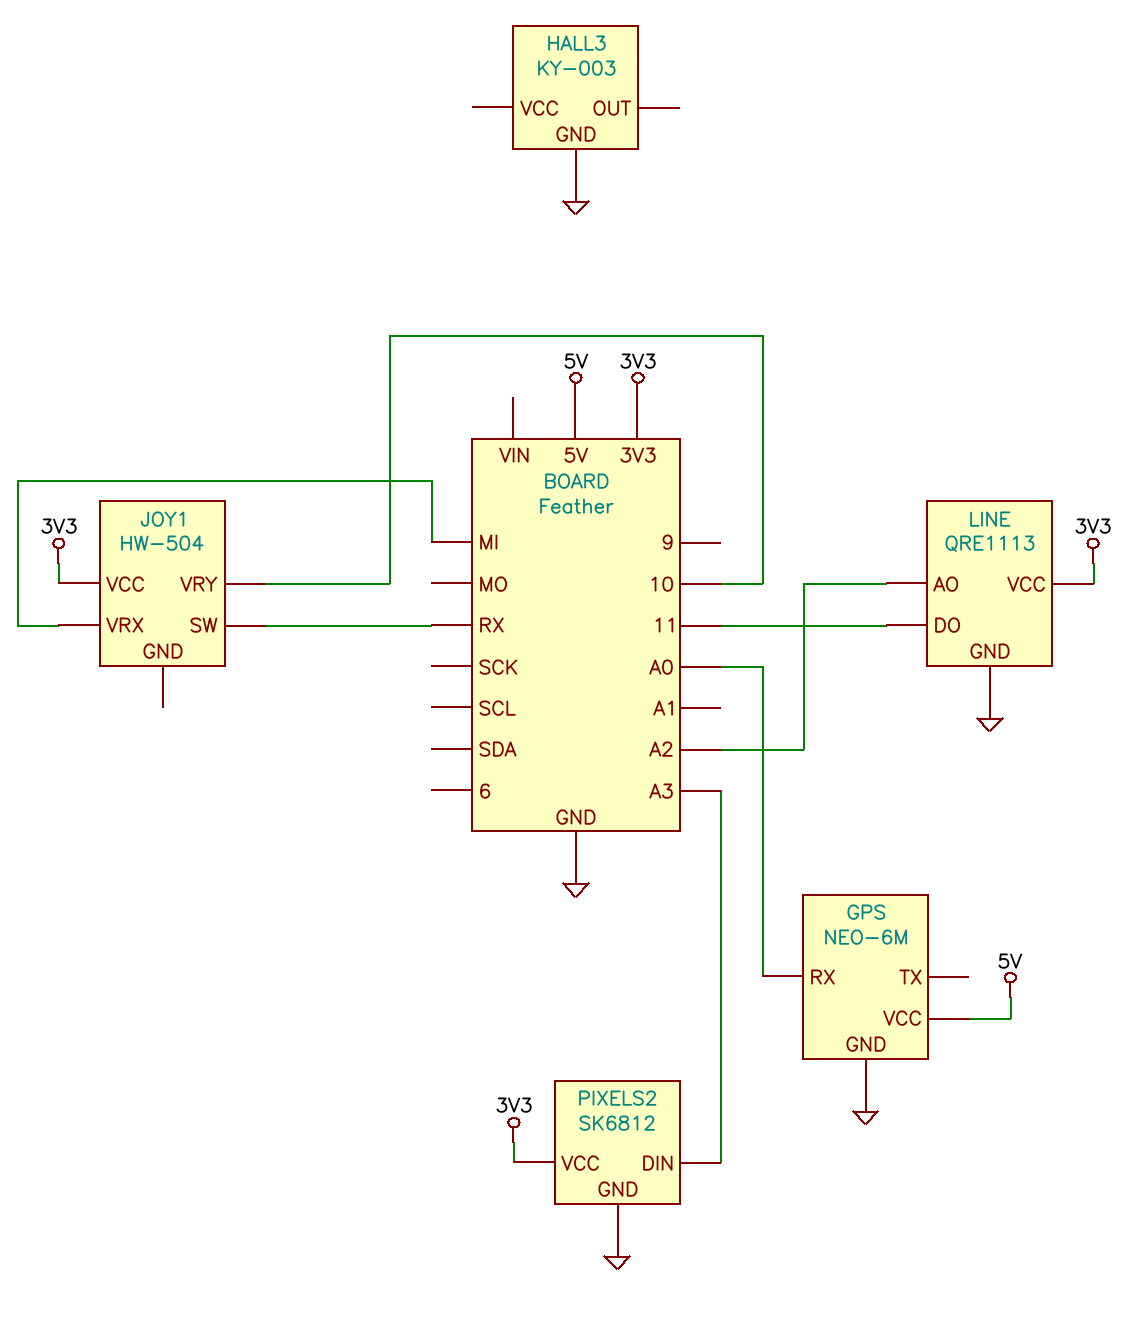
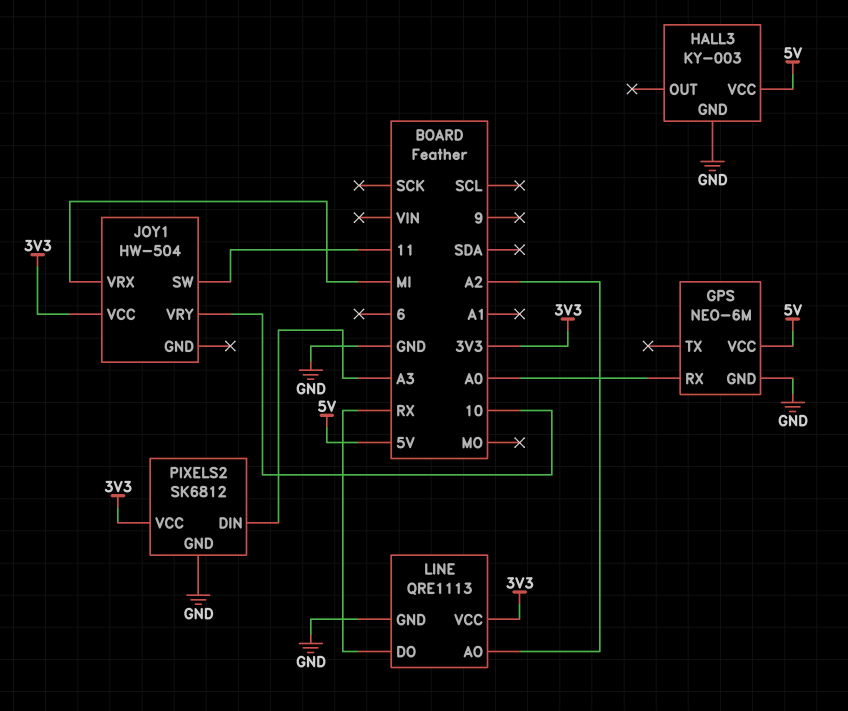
HALL3 pin VCC: none -> 5V
JOY1 pin SW: RX -> 11
LINE pin DO: 11 -> RX

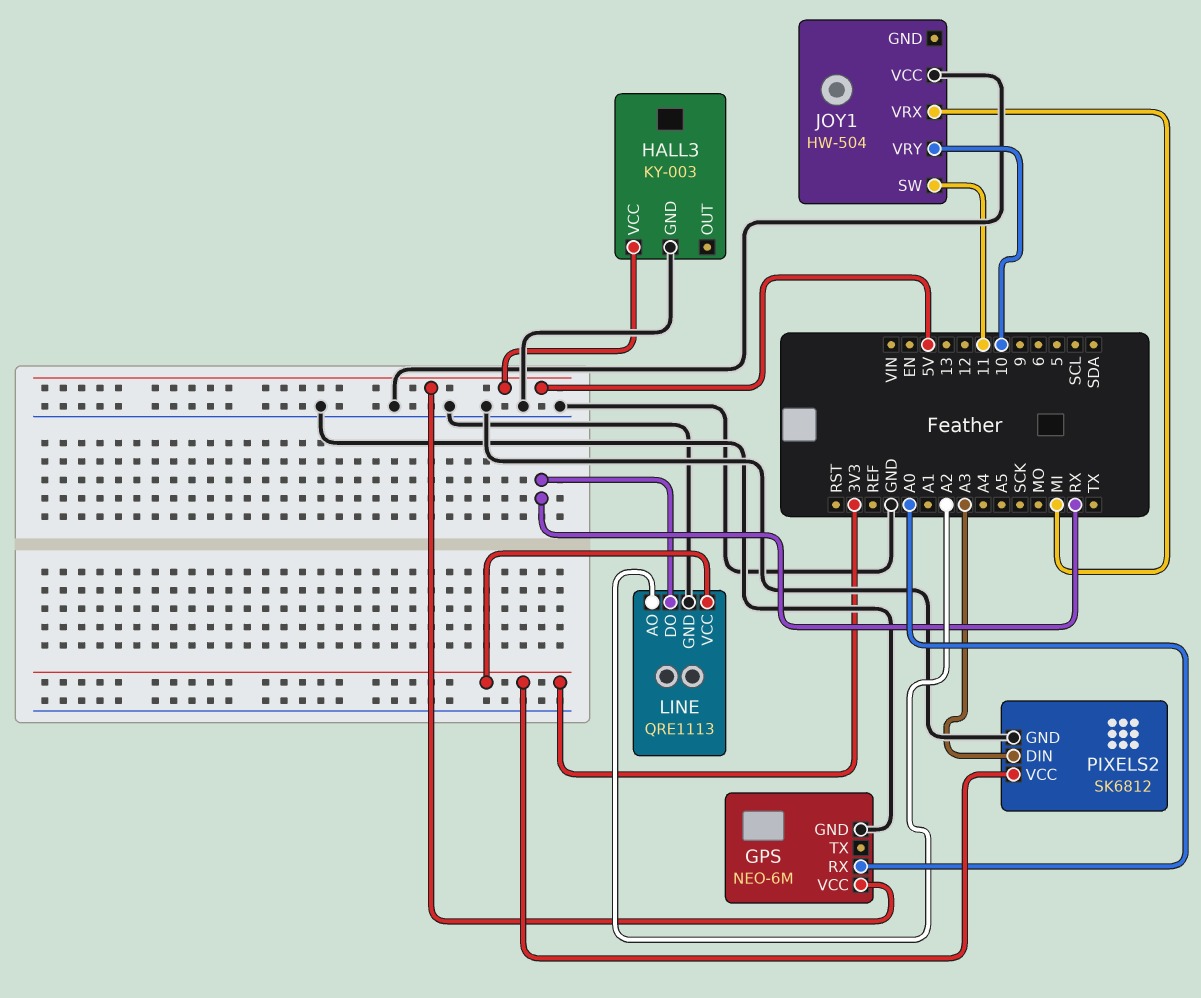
JOY1 pin VCC: 3V3 -> GND

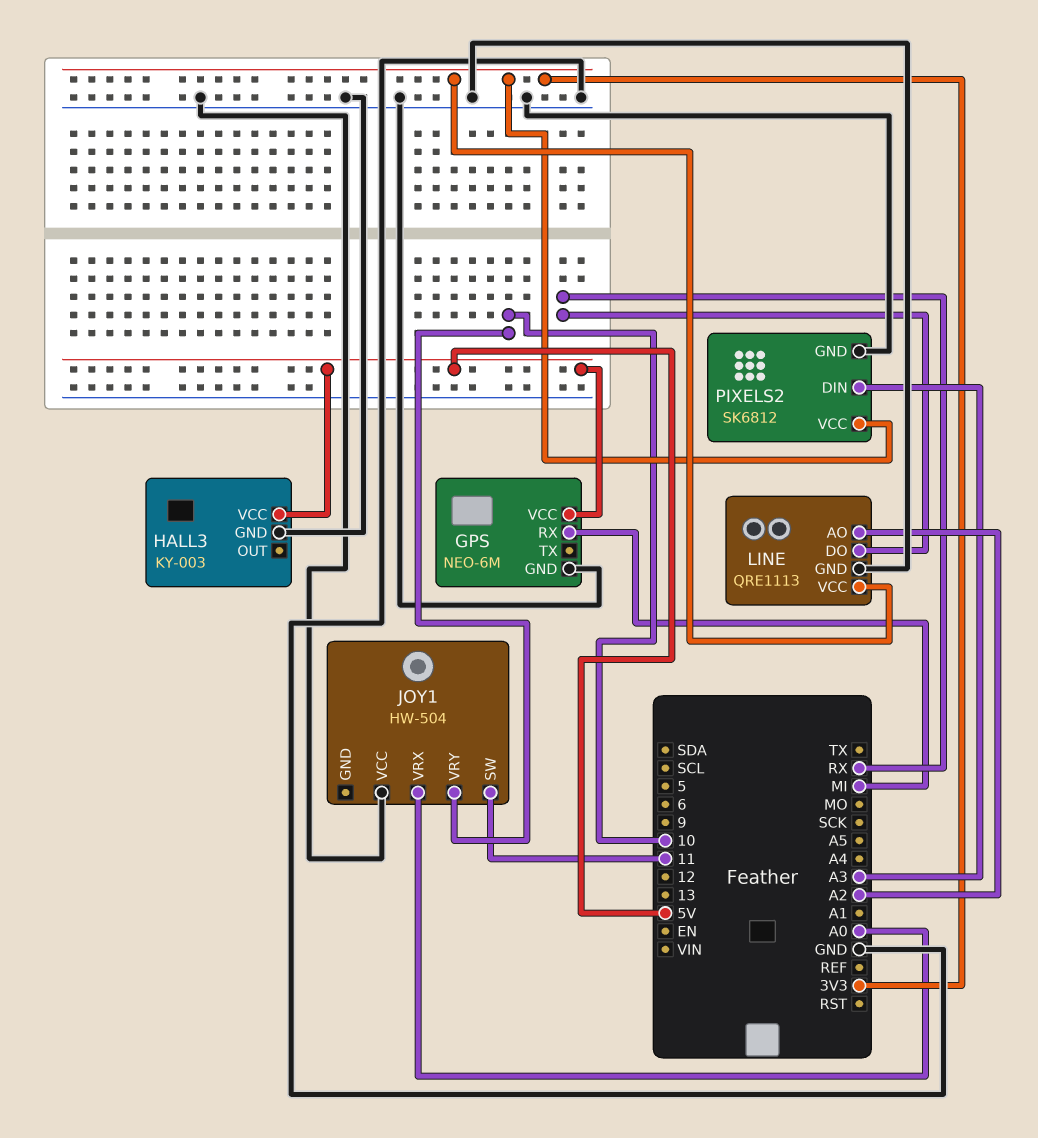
GPS pin RX: A0 -> MI
JOY1 pin VRX: MI -> A0

